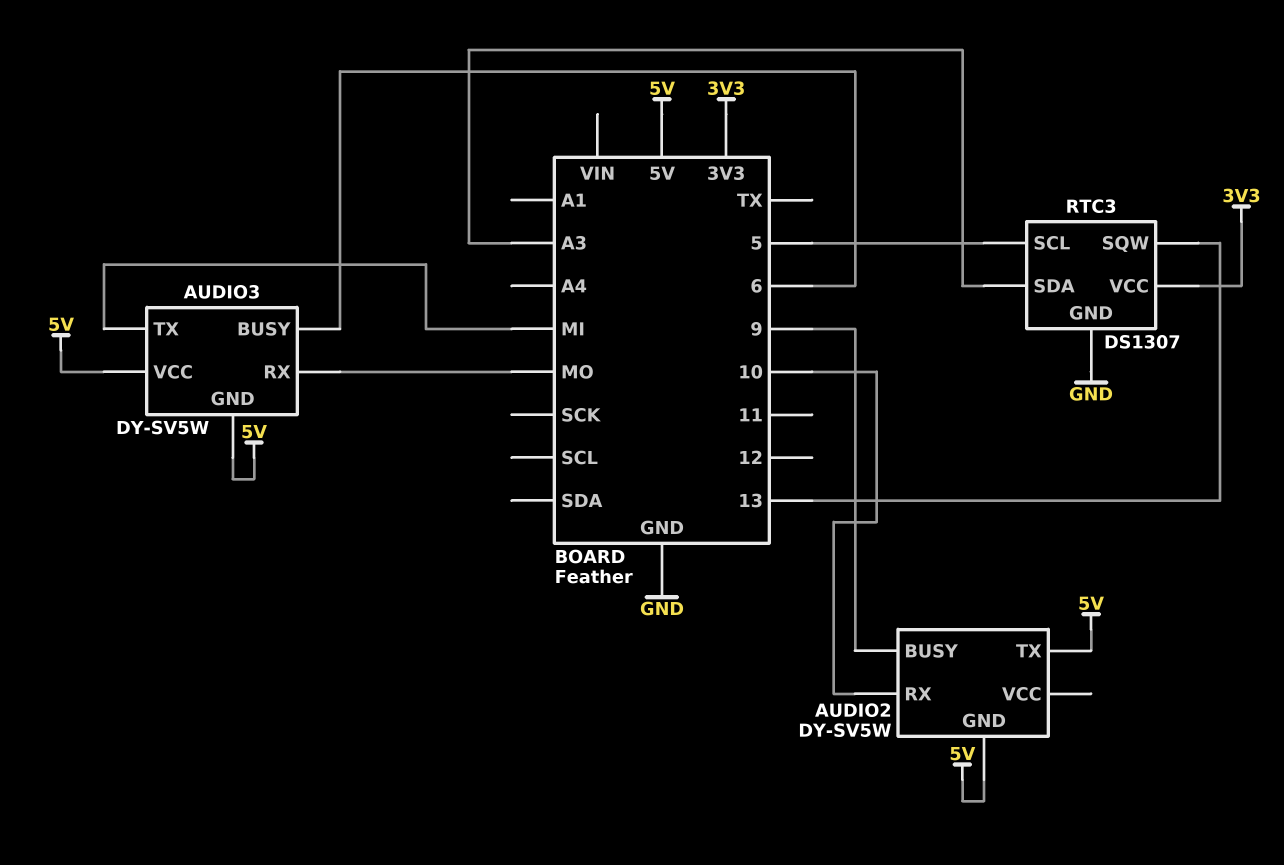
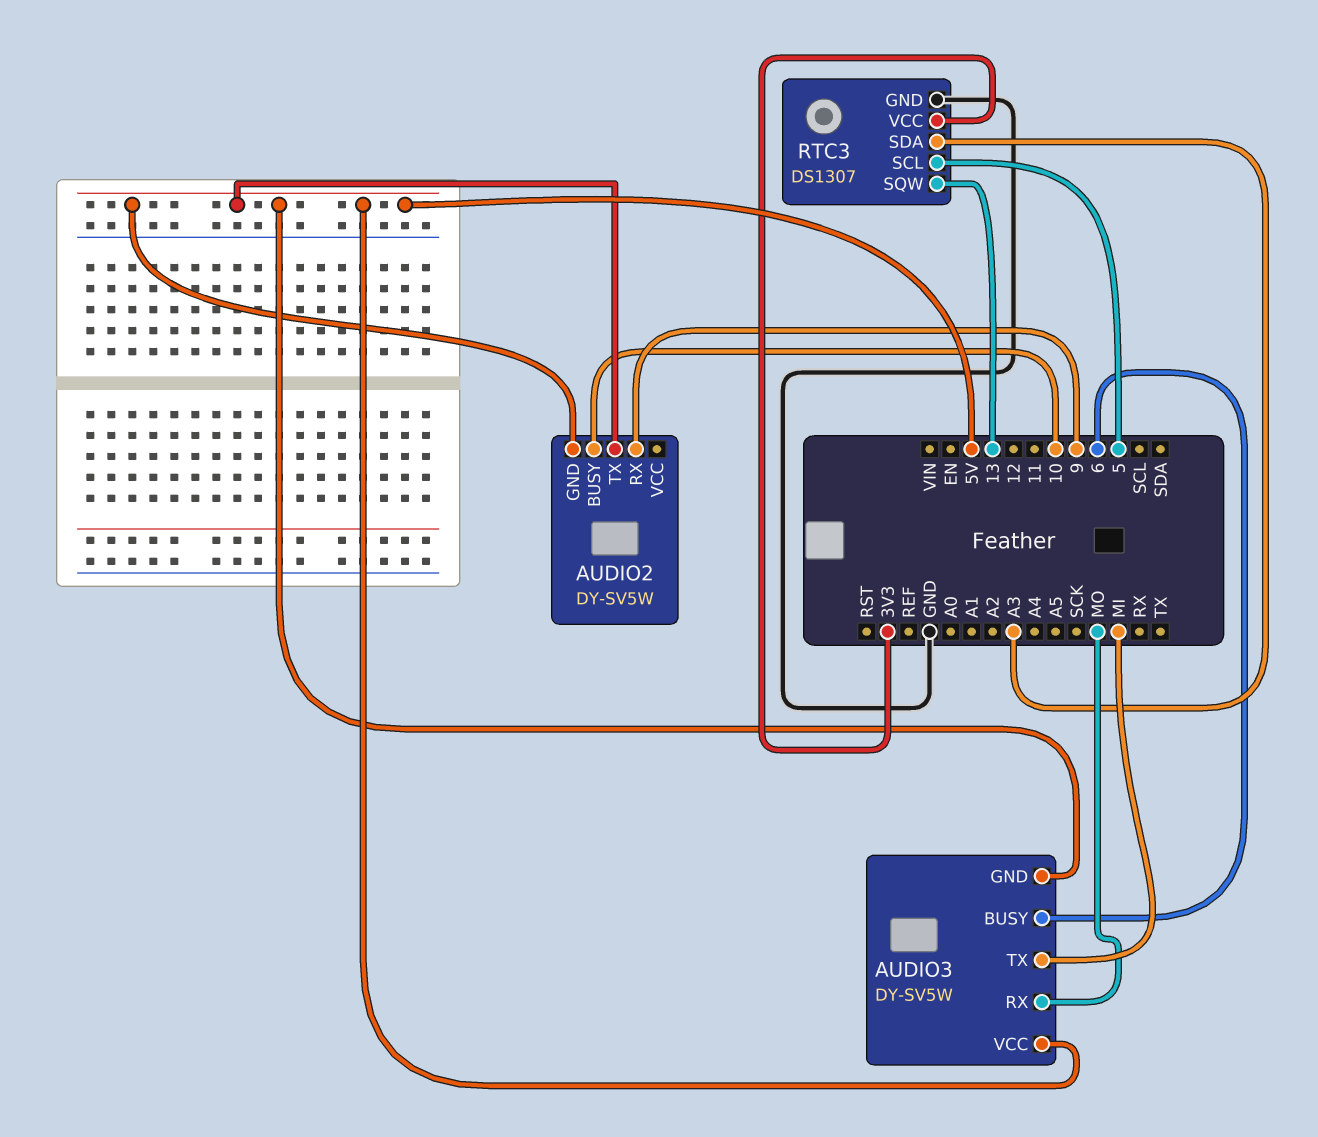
AUDIO2 pin BUSY: 9 -> 10
AUDIO2 pin RX: 10 -> 9

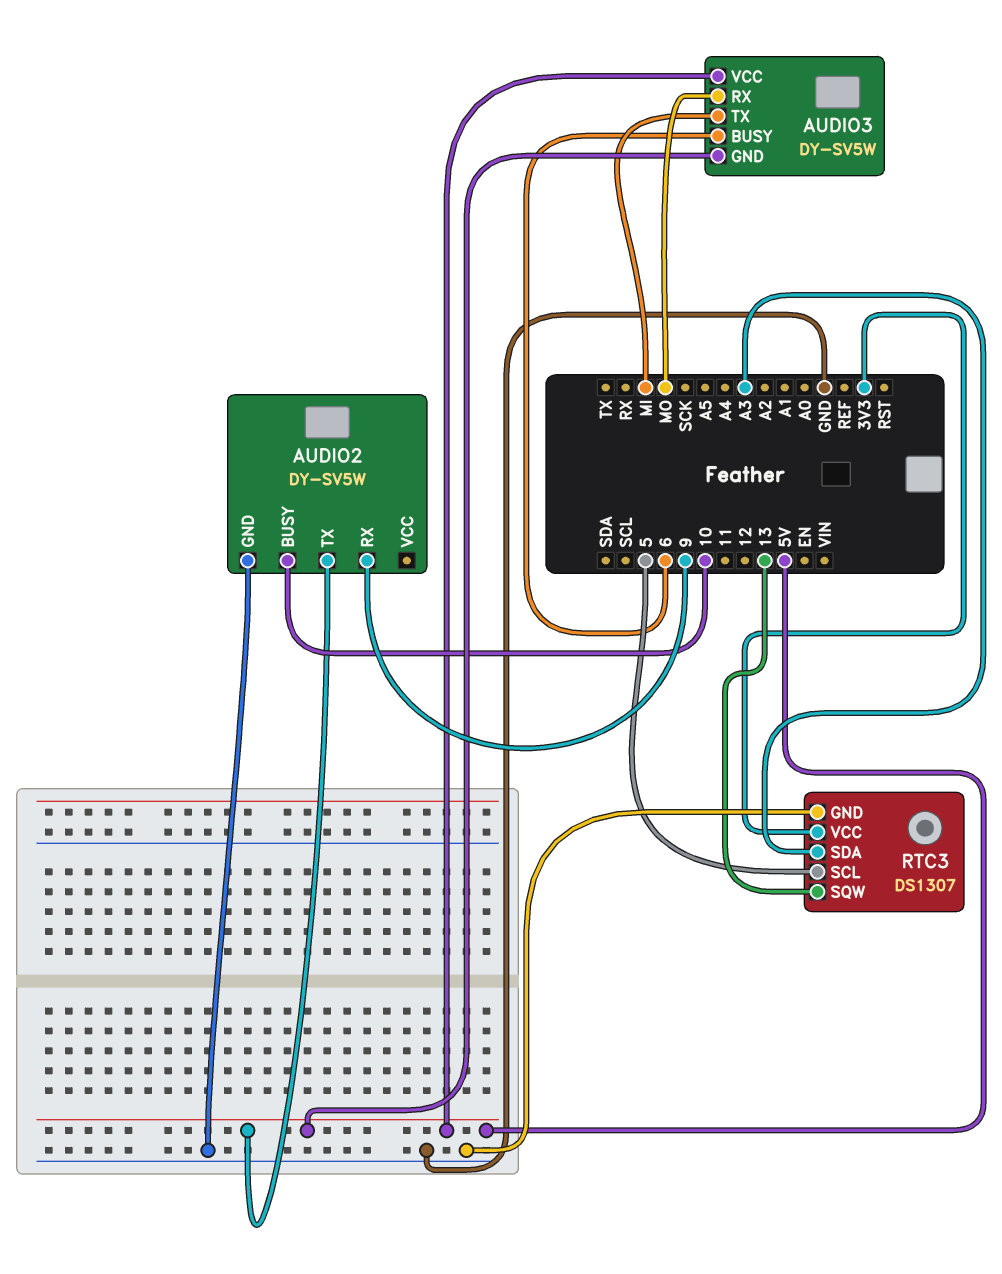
AUDIO2 pin GND: 5V -> GND

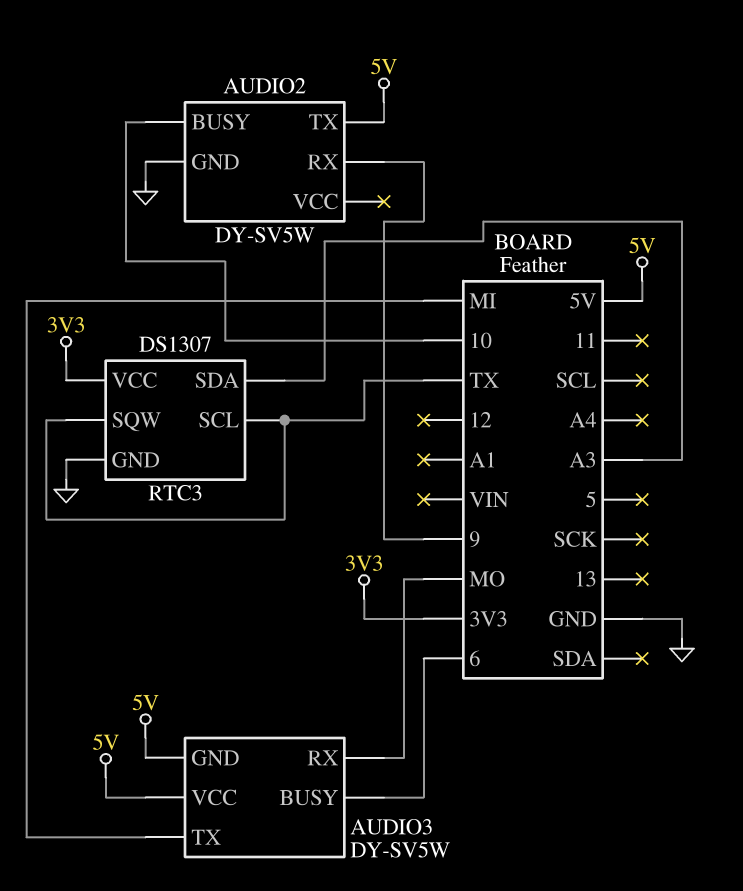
RTC3 pin SCL: 5 -> TX
RTC3 pin SQW: 13 -> TX

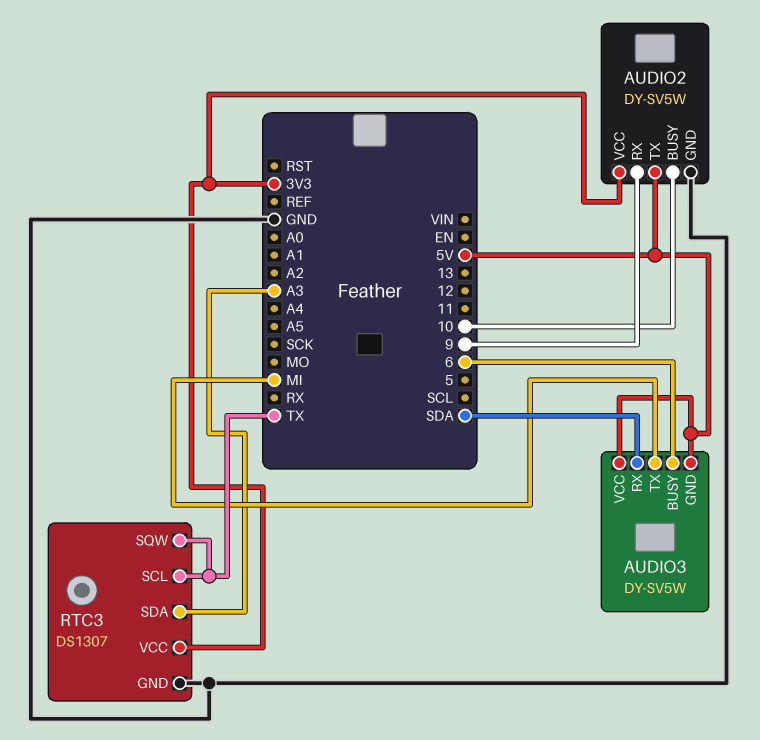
AUDIO2 pin VCC: none -> 3V3
AUDIO3 pin RX: MO -> SDA

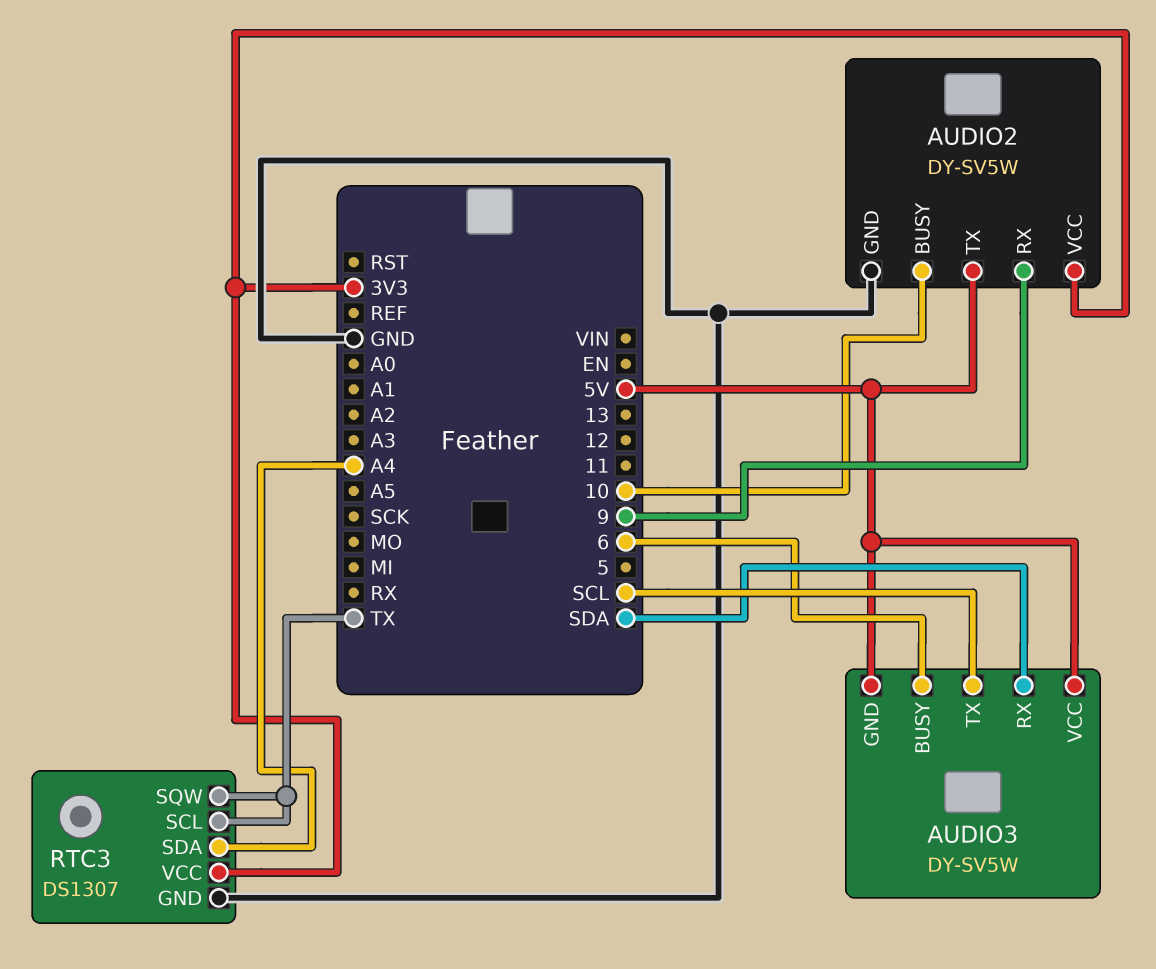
AUDIO3 pin TX: MI -> SCL
RTC3 pin SDA: A3 -> A4

